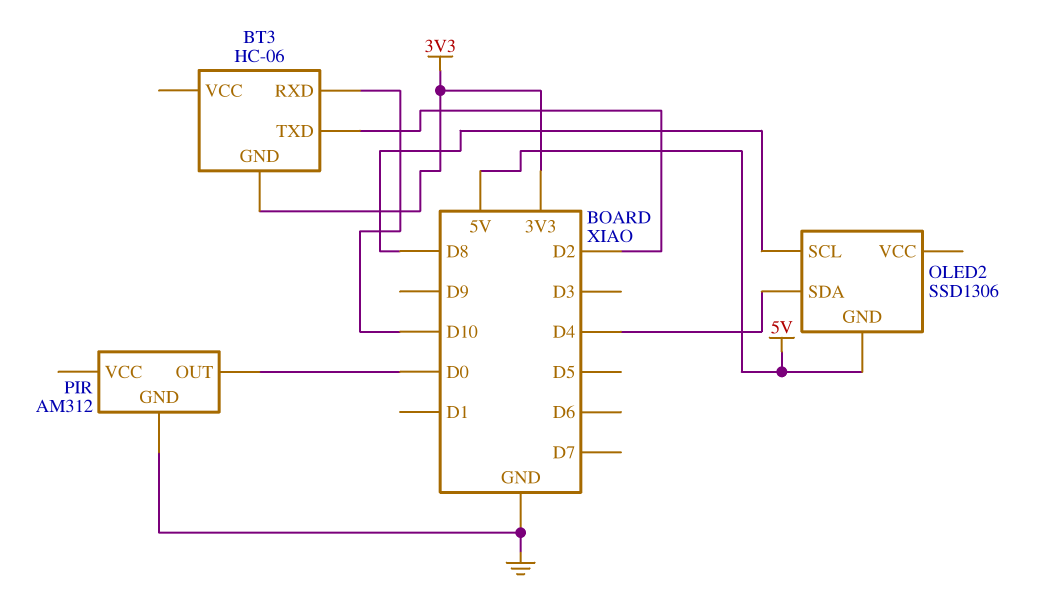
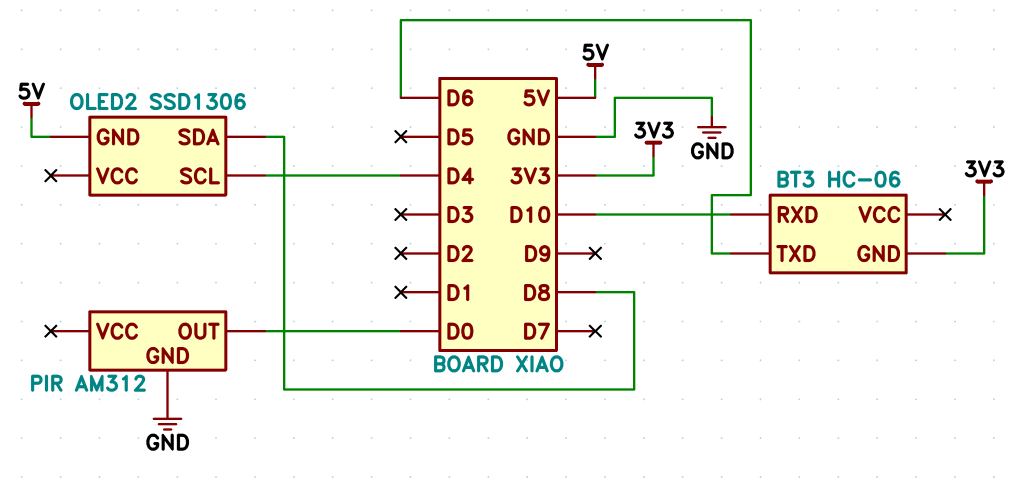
BT3 pin TXD: D2 -> D6
OLED2 pin SCL: D8 -> D4
OLED2 pin SDA: D4 -> D8

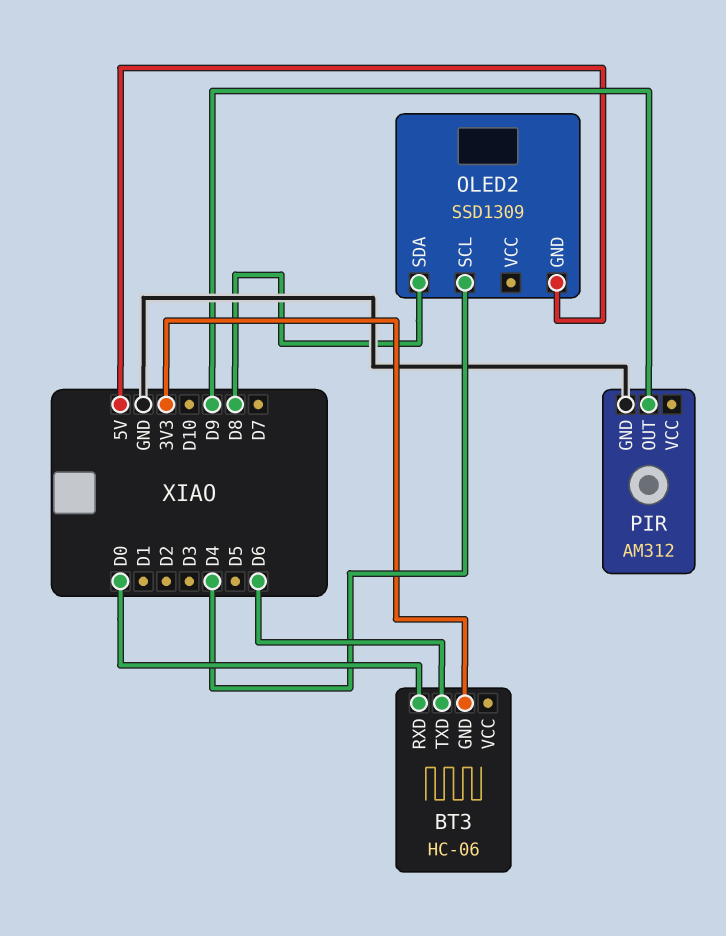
BT3 pin RXD: D10 -> D0
OLED2: SSD1306 -> SSD1309
PIR pin OUT: D0 -> D9

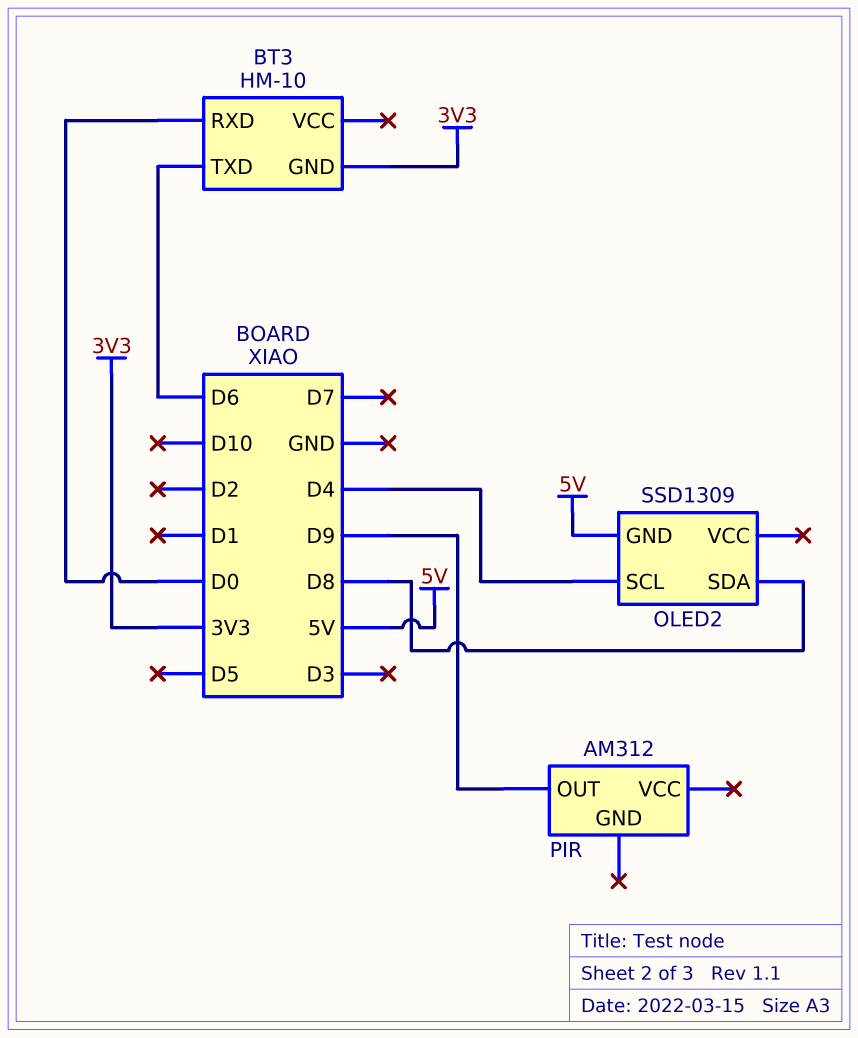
BT3: HC-06 -> HM-10
PIR pin GND: GND -> none

